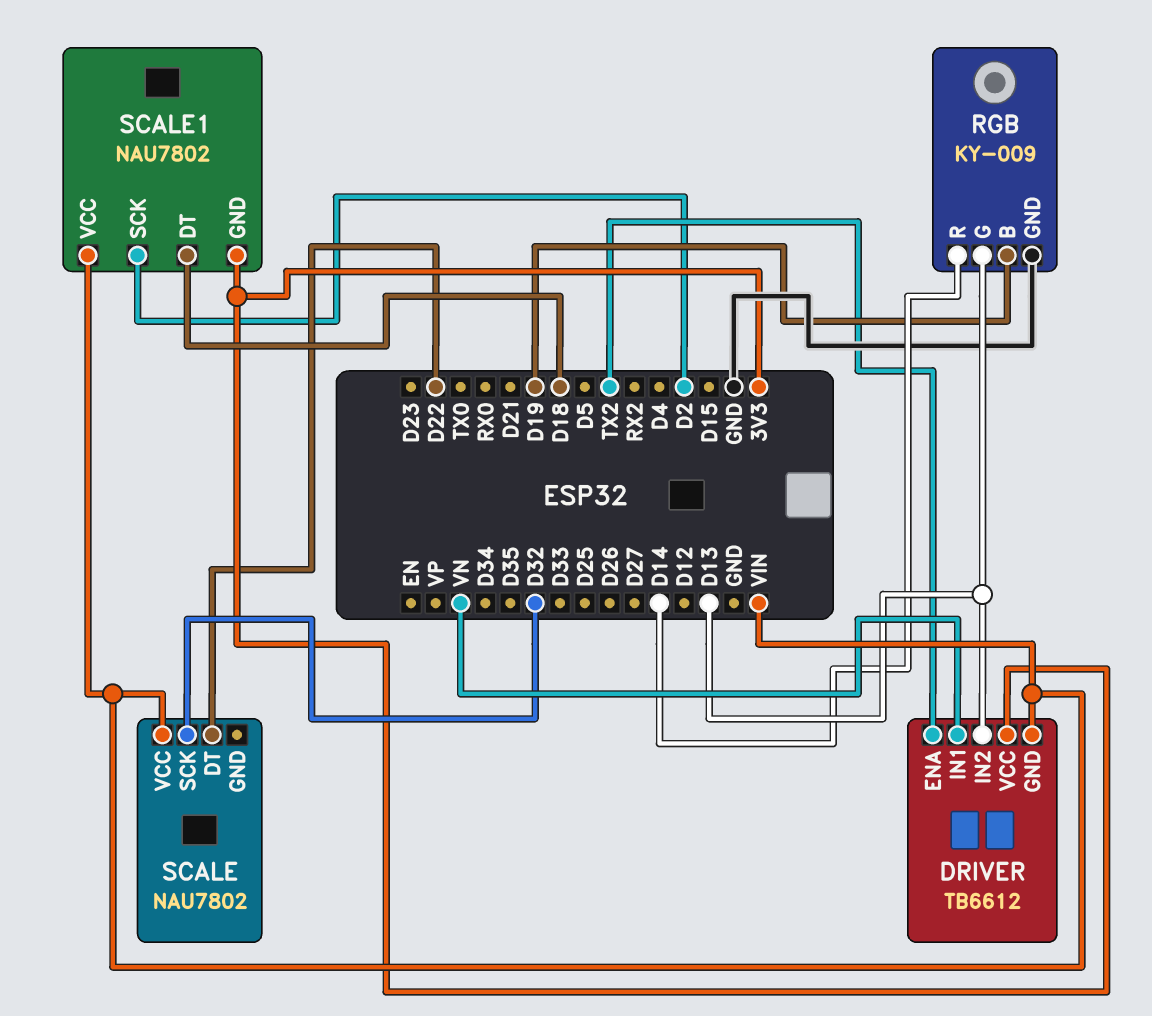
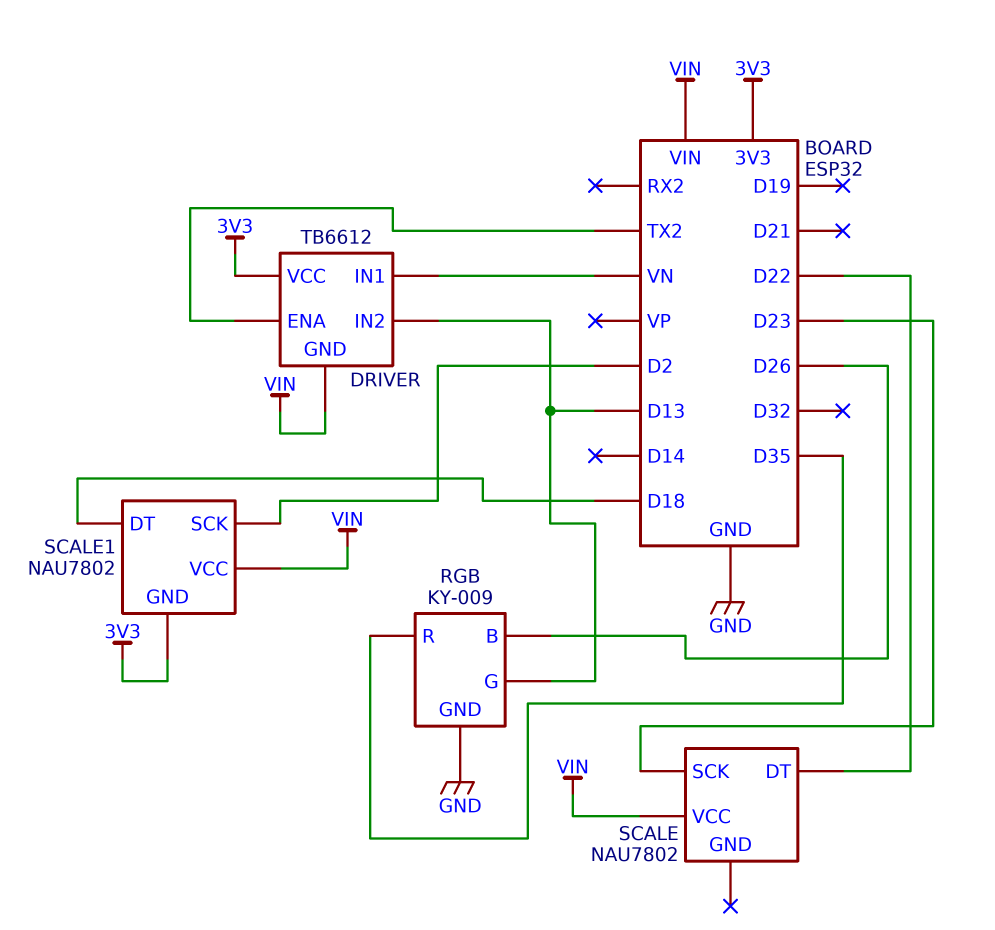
RGB pin B: D19 -> D26
RGB pin R: D14 -> D35
SCALE pin SCK: D32 -> D23

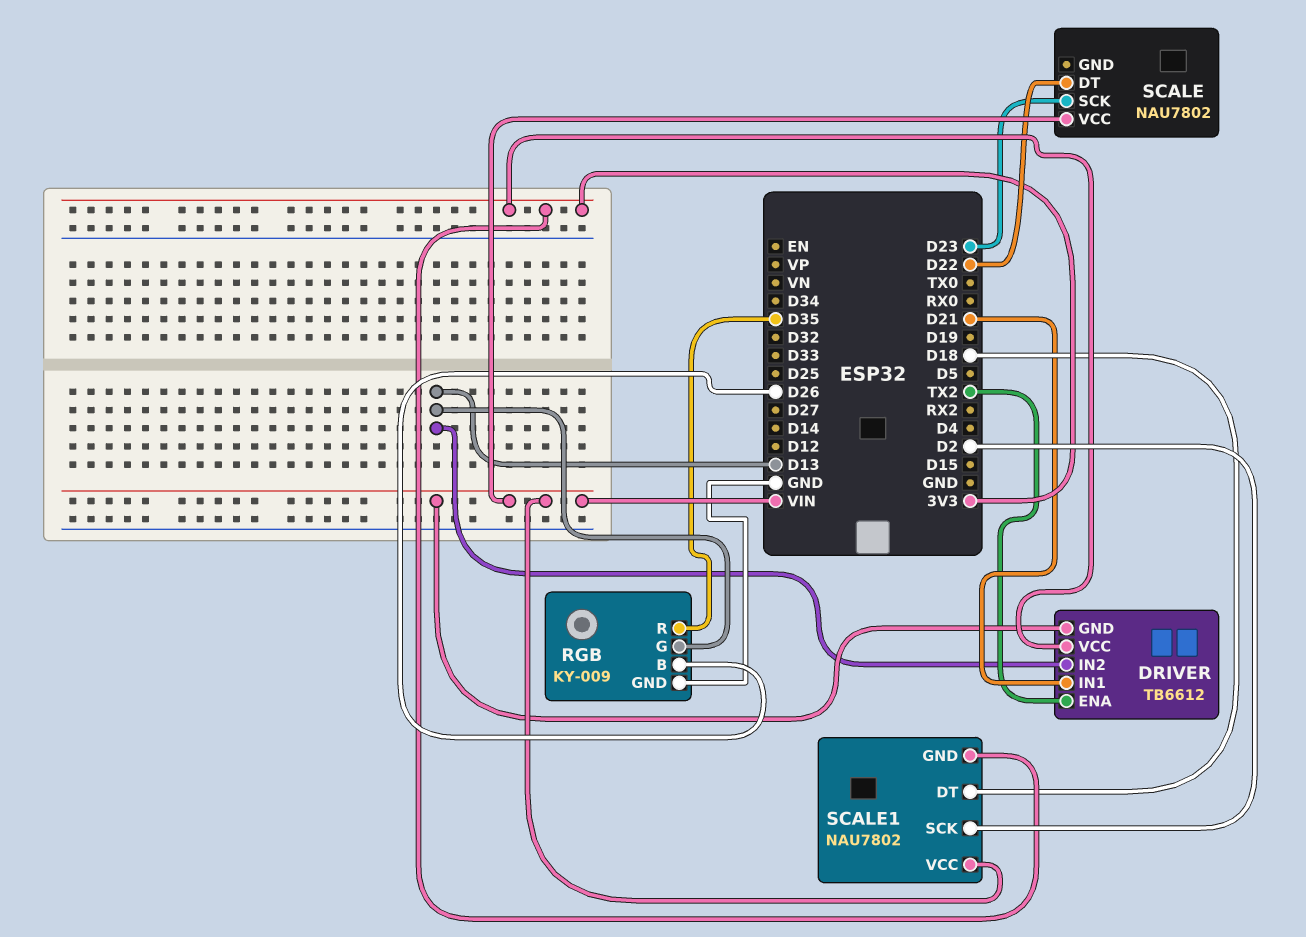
DRIVER pin IN1: VN -> D21

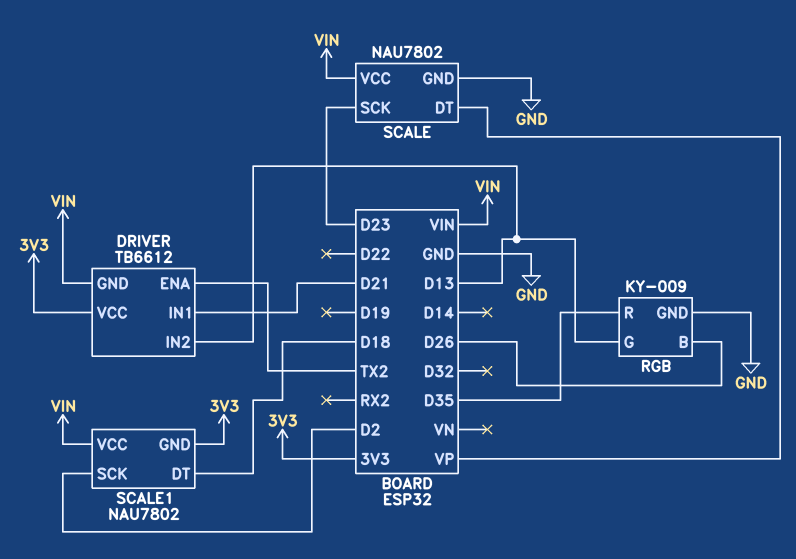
SCALE pin DT: D22 -> VP
SCALE pin GND: none -> GND

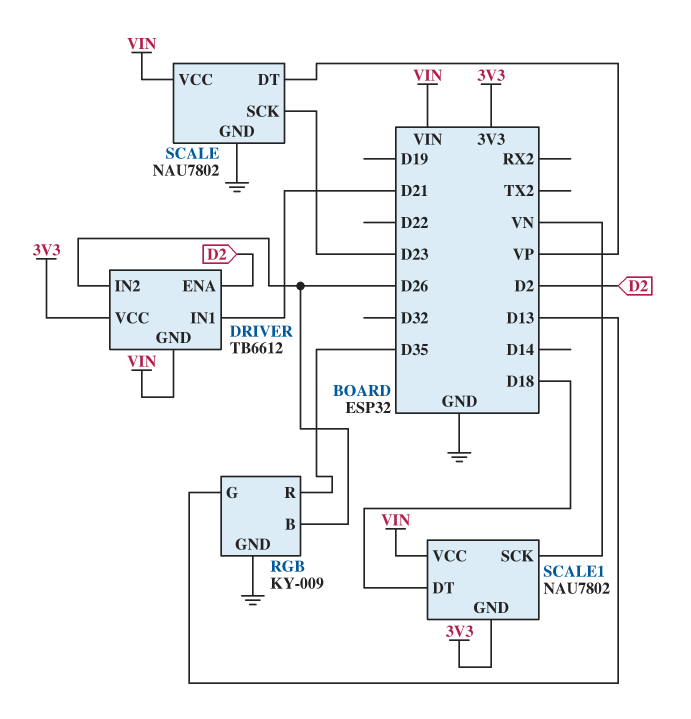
DRIVER pin ENA: TX2 -> D2
DRIVER pin IN2: D13 -> D26
SCALE1 pin SCK: D2 -> VN

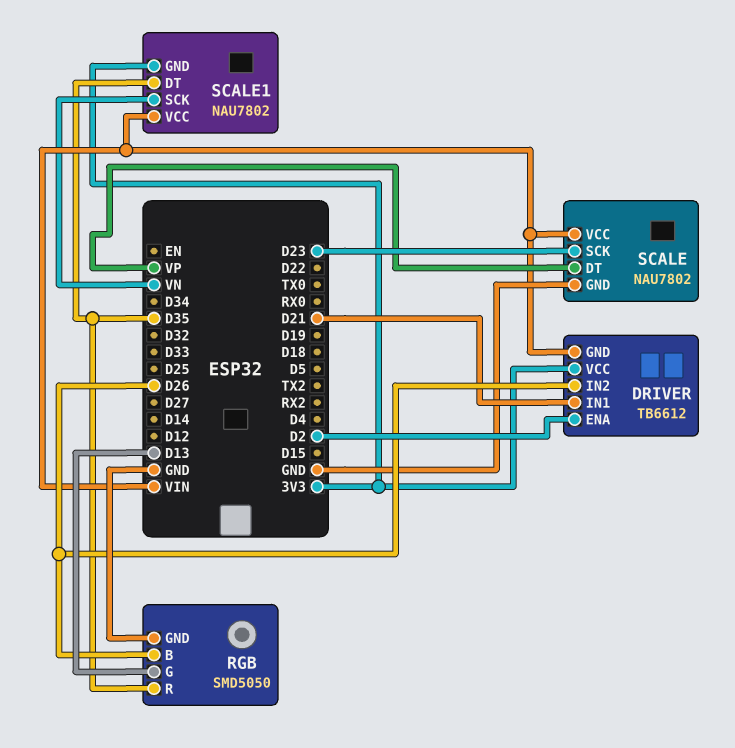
RGB: KY-009 -> SMD5050
SCALE1 pin DT: D18 -> D35

